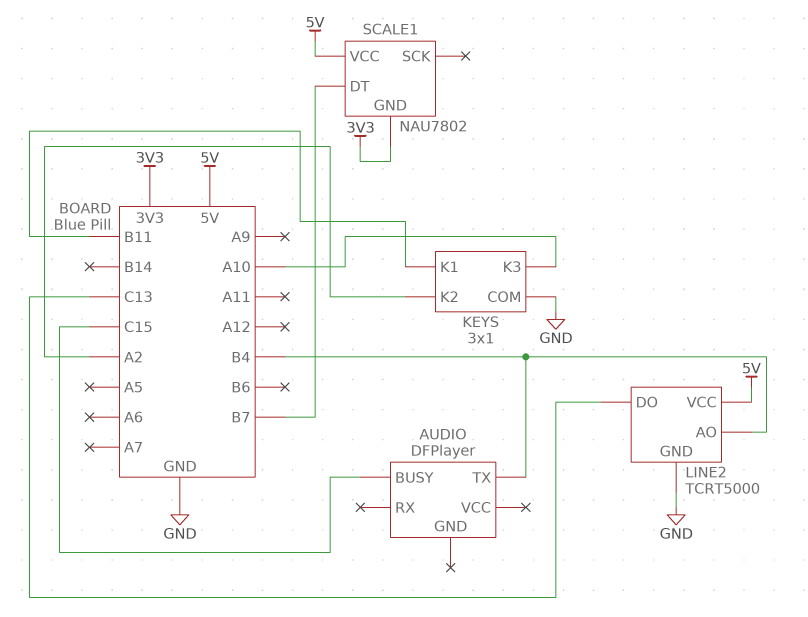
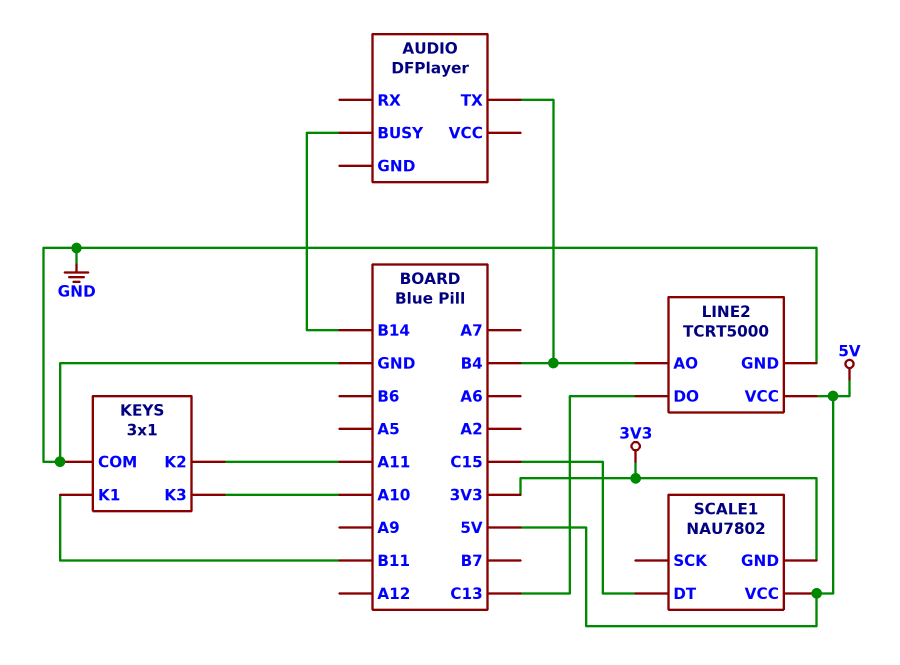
AUDIO pin BUSY: C15 -> B14
KEYS pin K2: A2 -> A11
SCALE1 pin DT: B7 -> C15

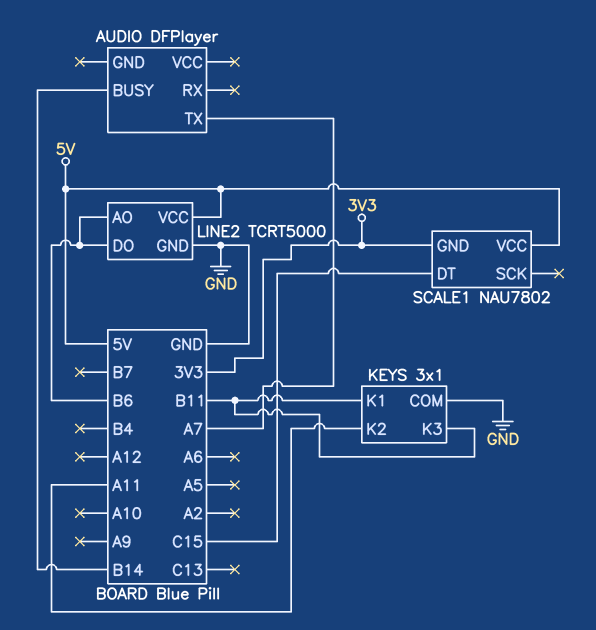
AUDIO pin TX: B4 -> A7
KEYS pin K3: A10 -> B11
LINE2 pin AO: B4 -> B6
LINE2 pin DO: C13 -> B6

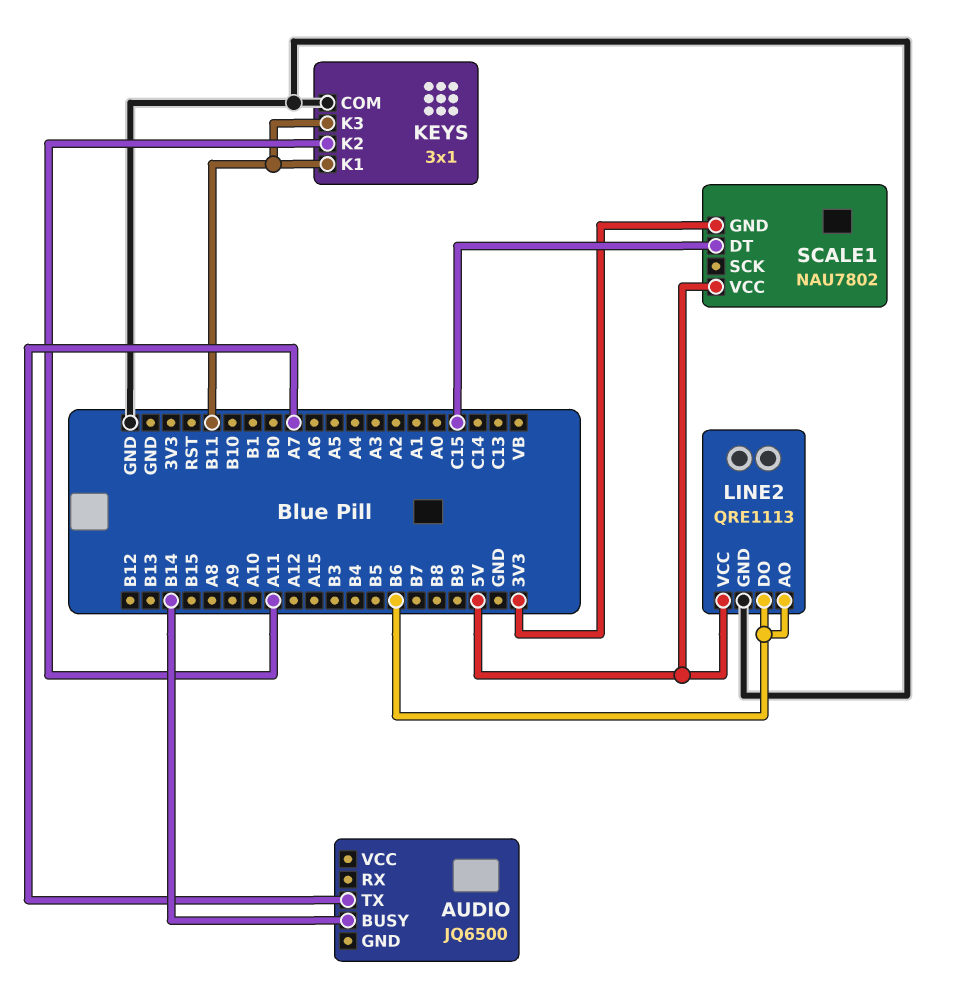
AUDIO: DFPlayer -> JQ6500
LINE2: TCRT5000 -> QRE1113

